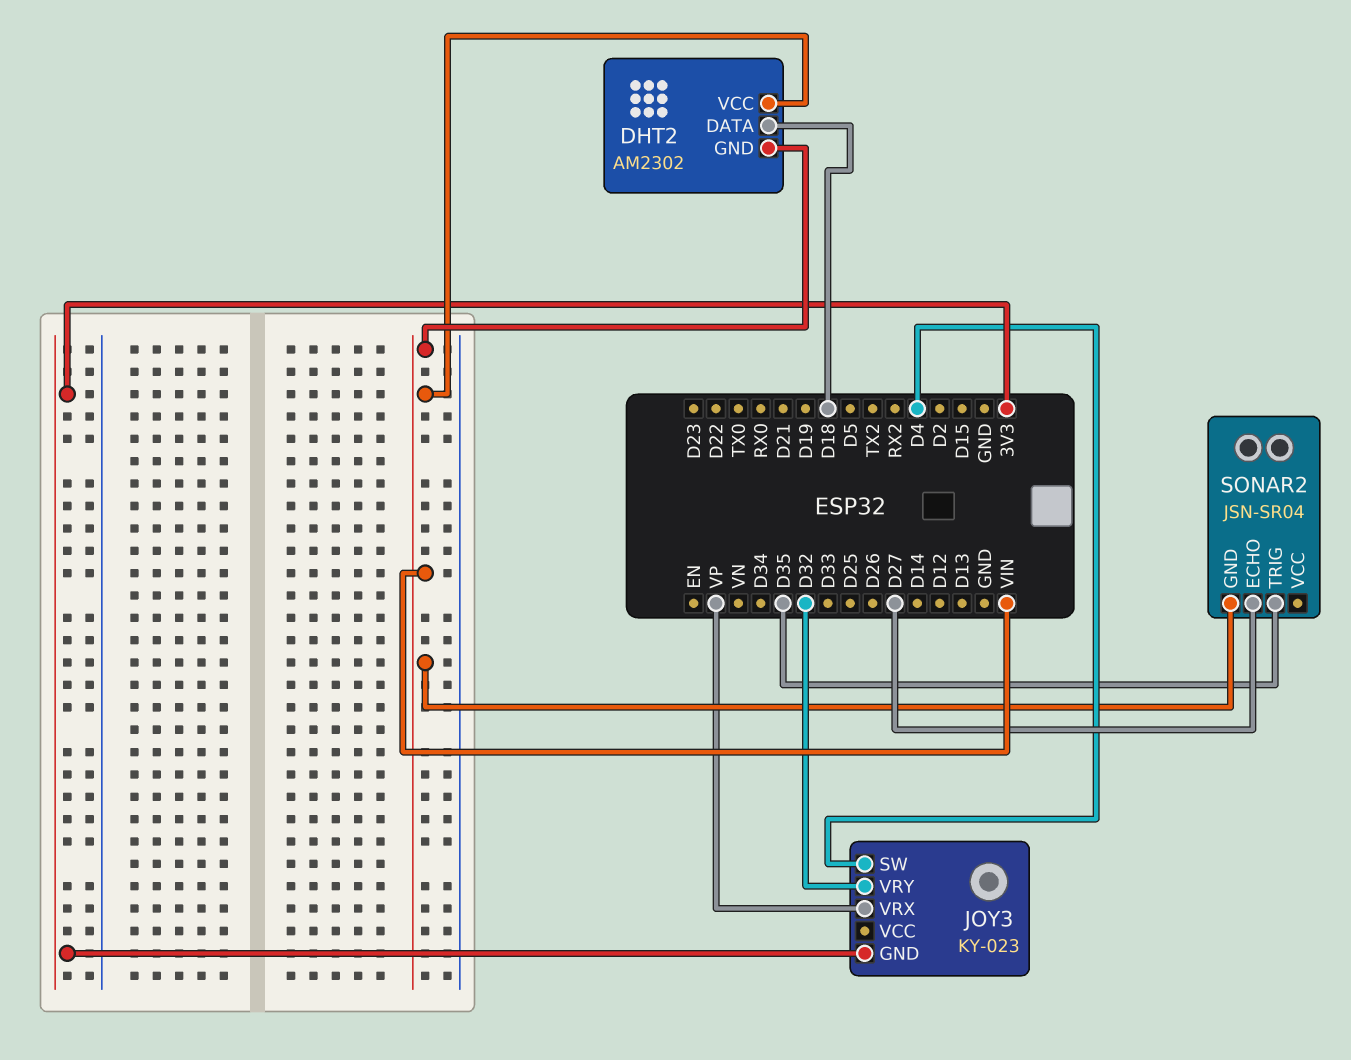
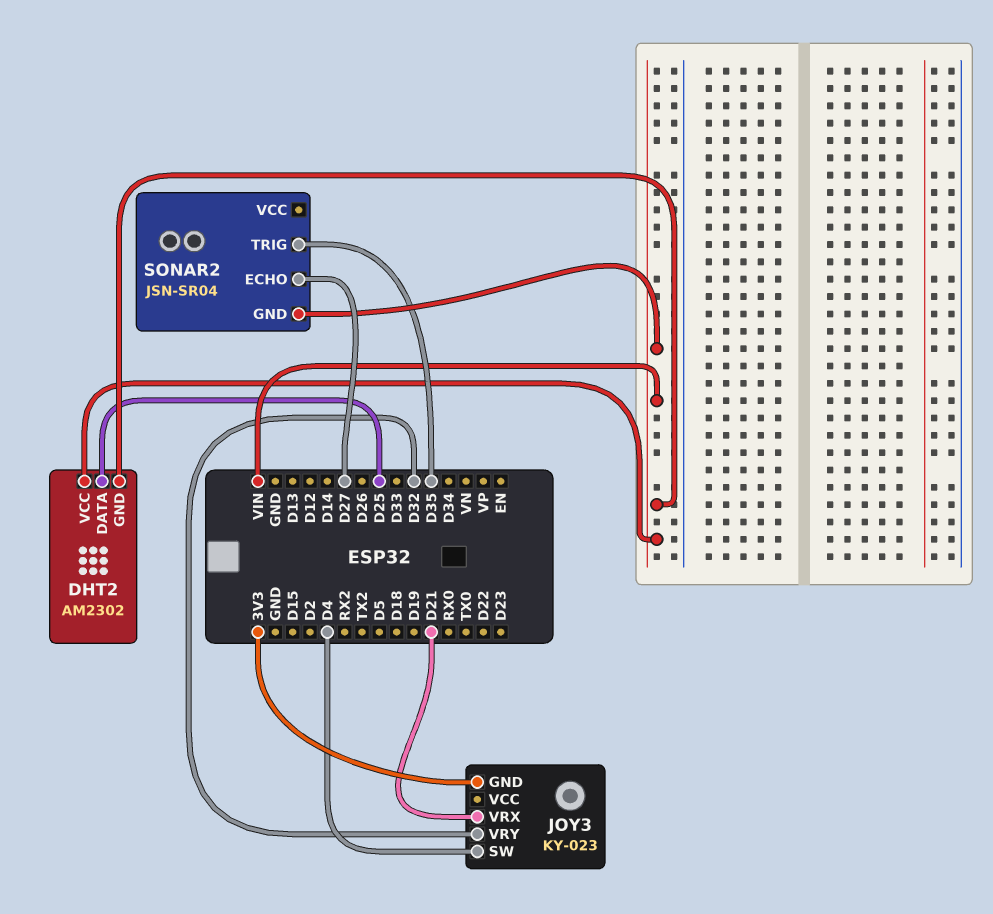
DHT2 pin DATA: D18 -> D25
JOY3 pin VRX: VP -> D21

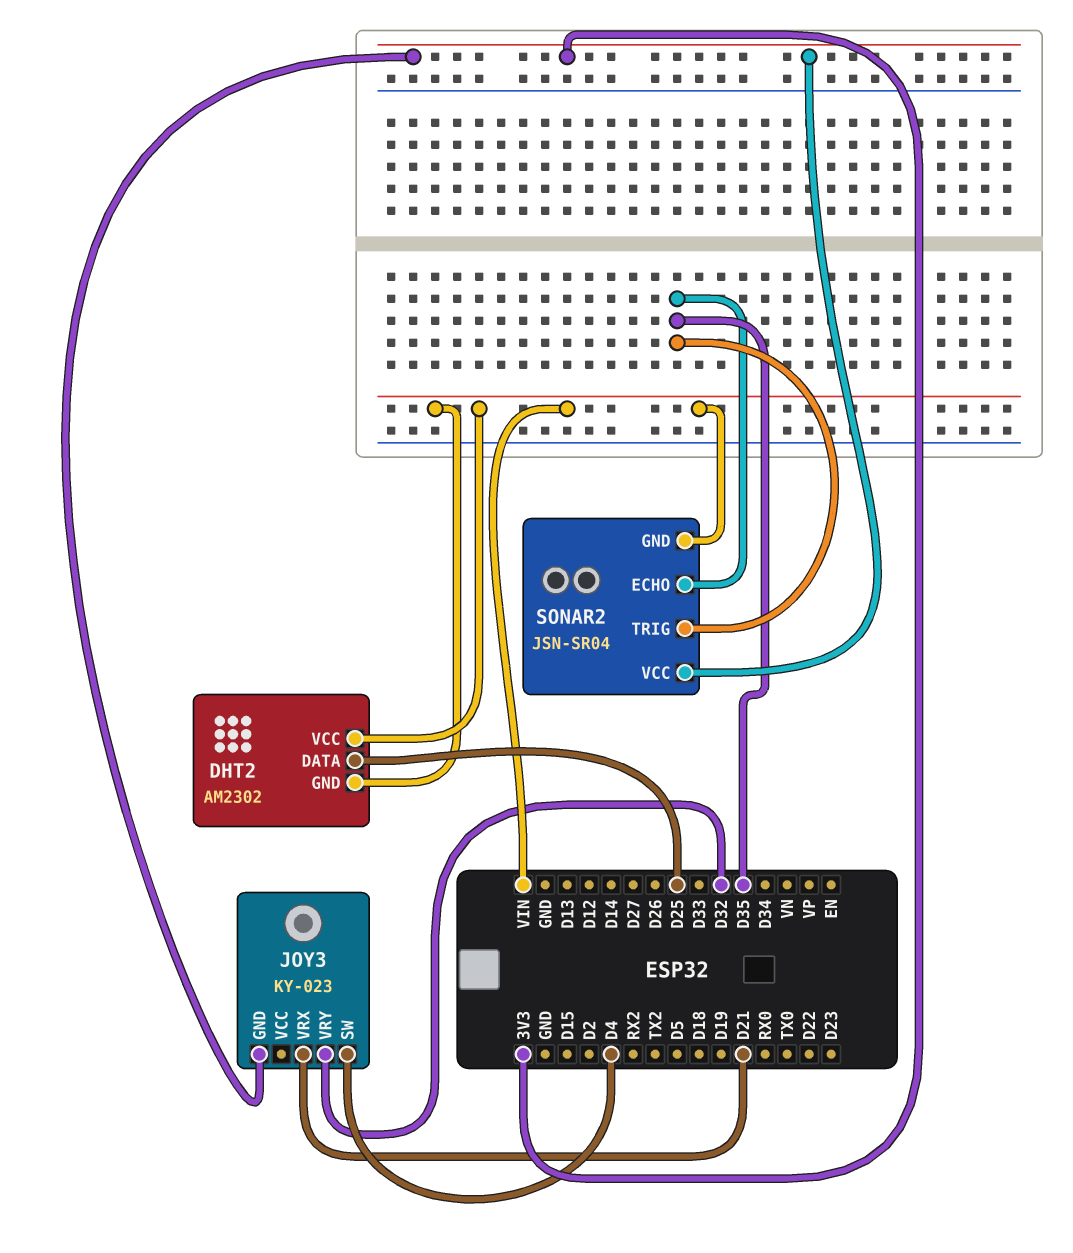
SONAR2 pin ECHO: D27 -> D35
SONAR2 pin VCC: none -> 3V3

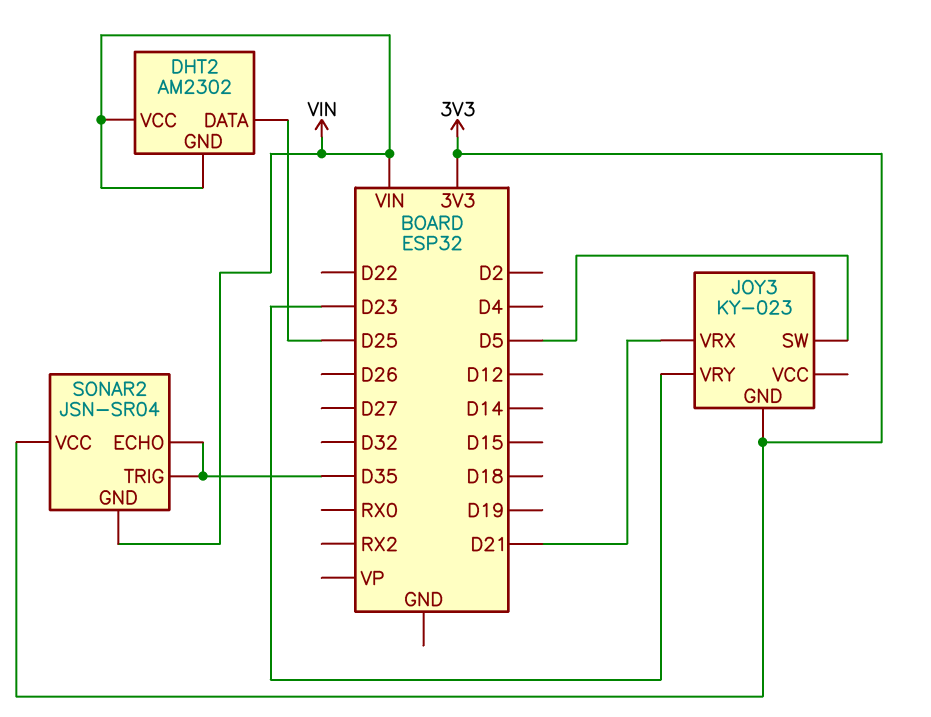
JOY3 pin SW: D4 -> D5
JOY3 pin VRY: D32 -> D23

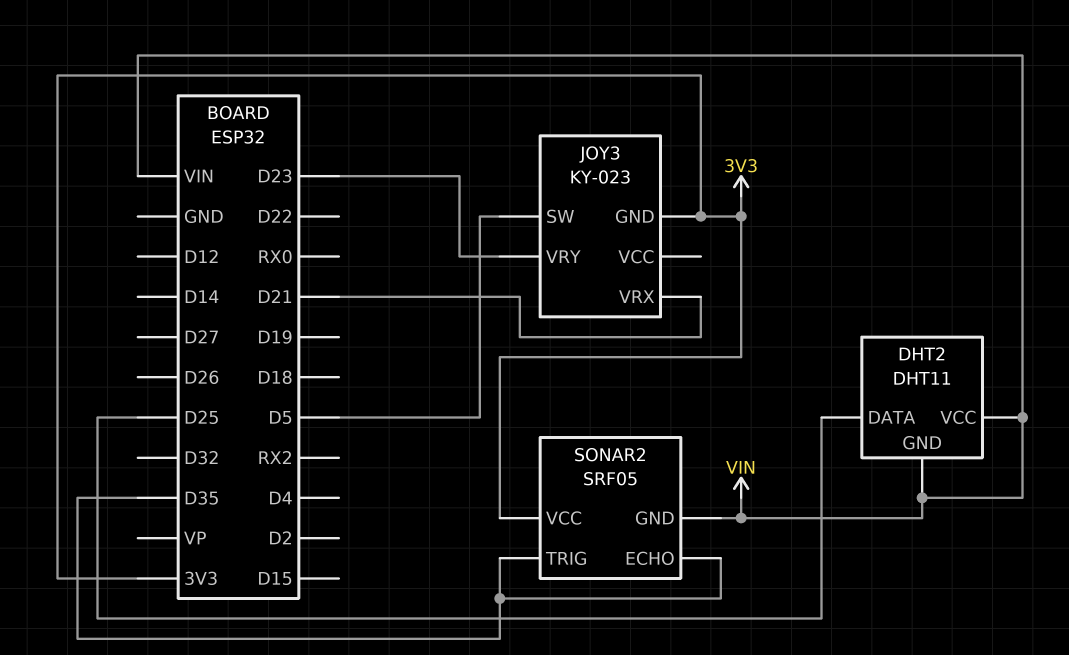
DHT2: AM2302 -> DHT11
SONAR2: JSN-SR04 -> SRF05

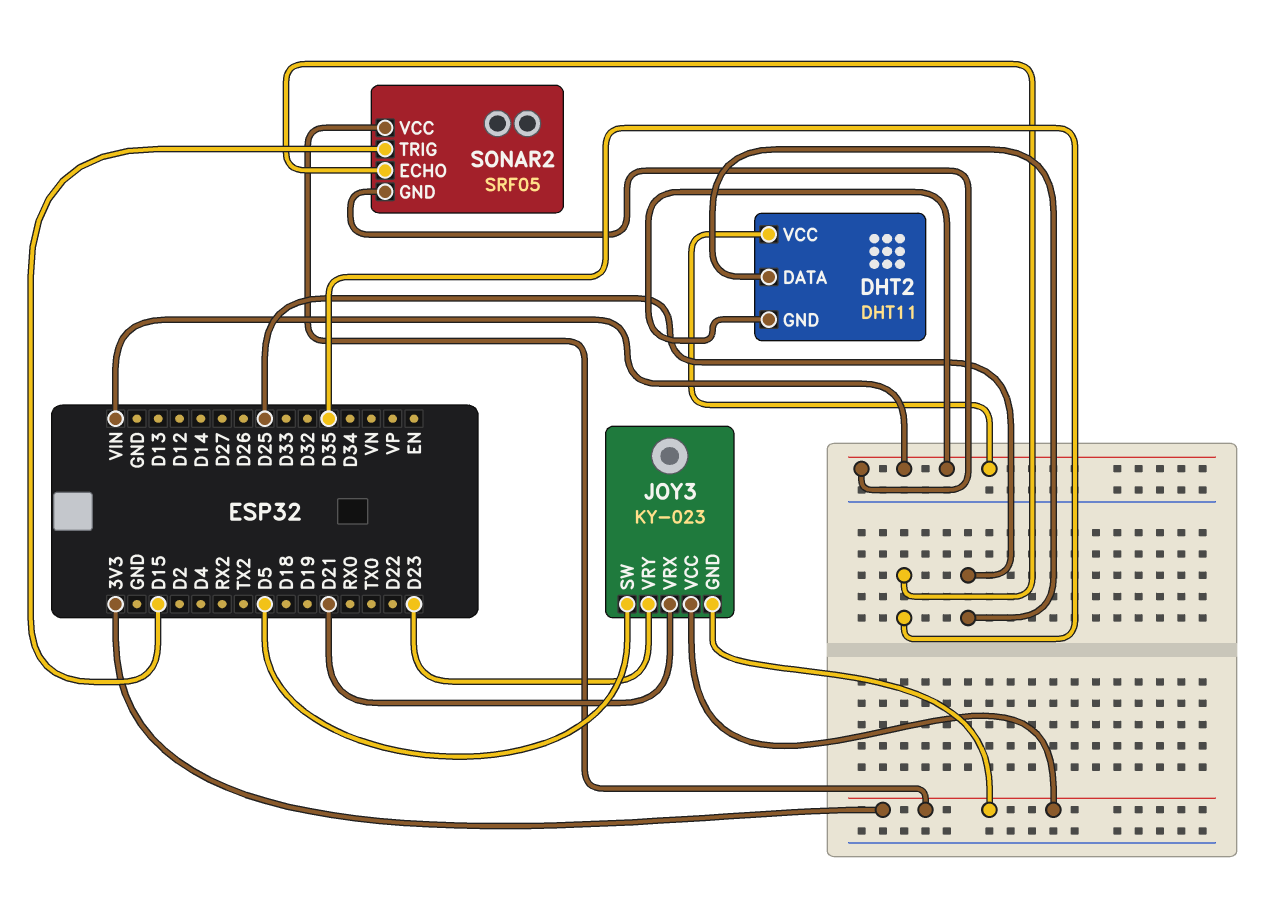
JOY3 pin VCC: none -> 3V3
SONAR2 pin TRIG: D35 -> D15

